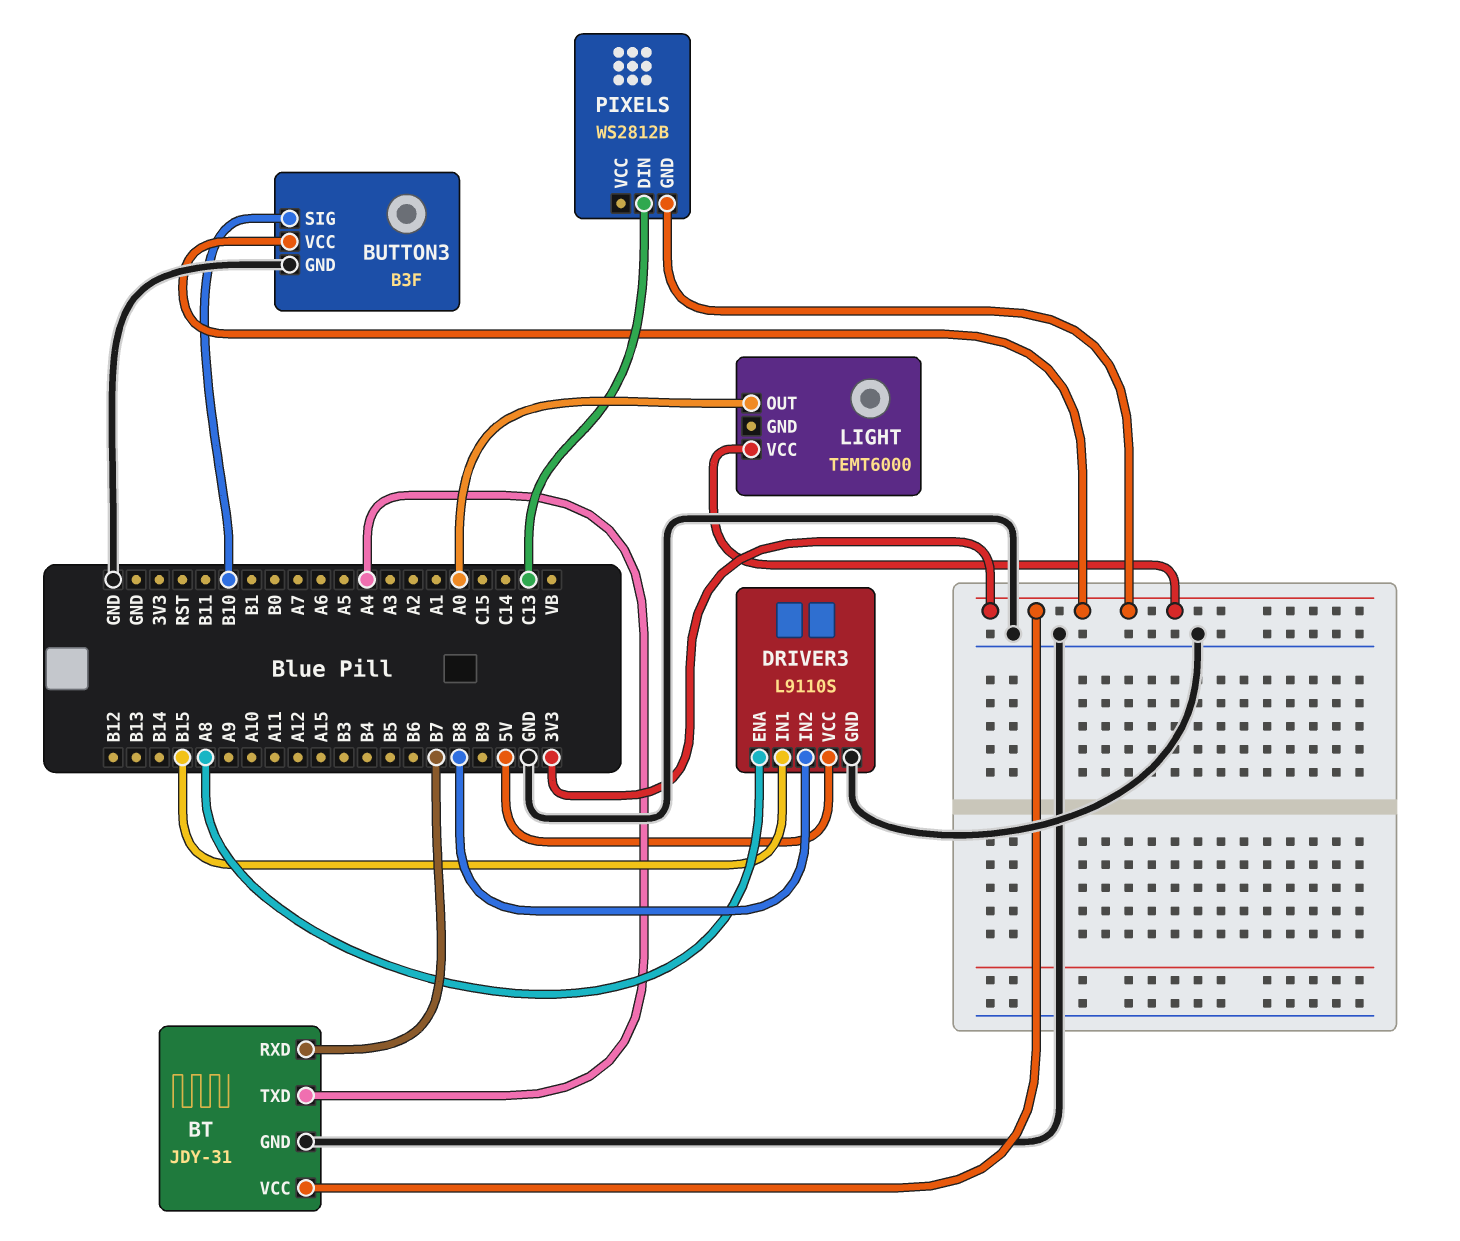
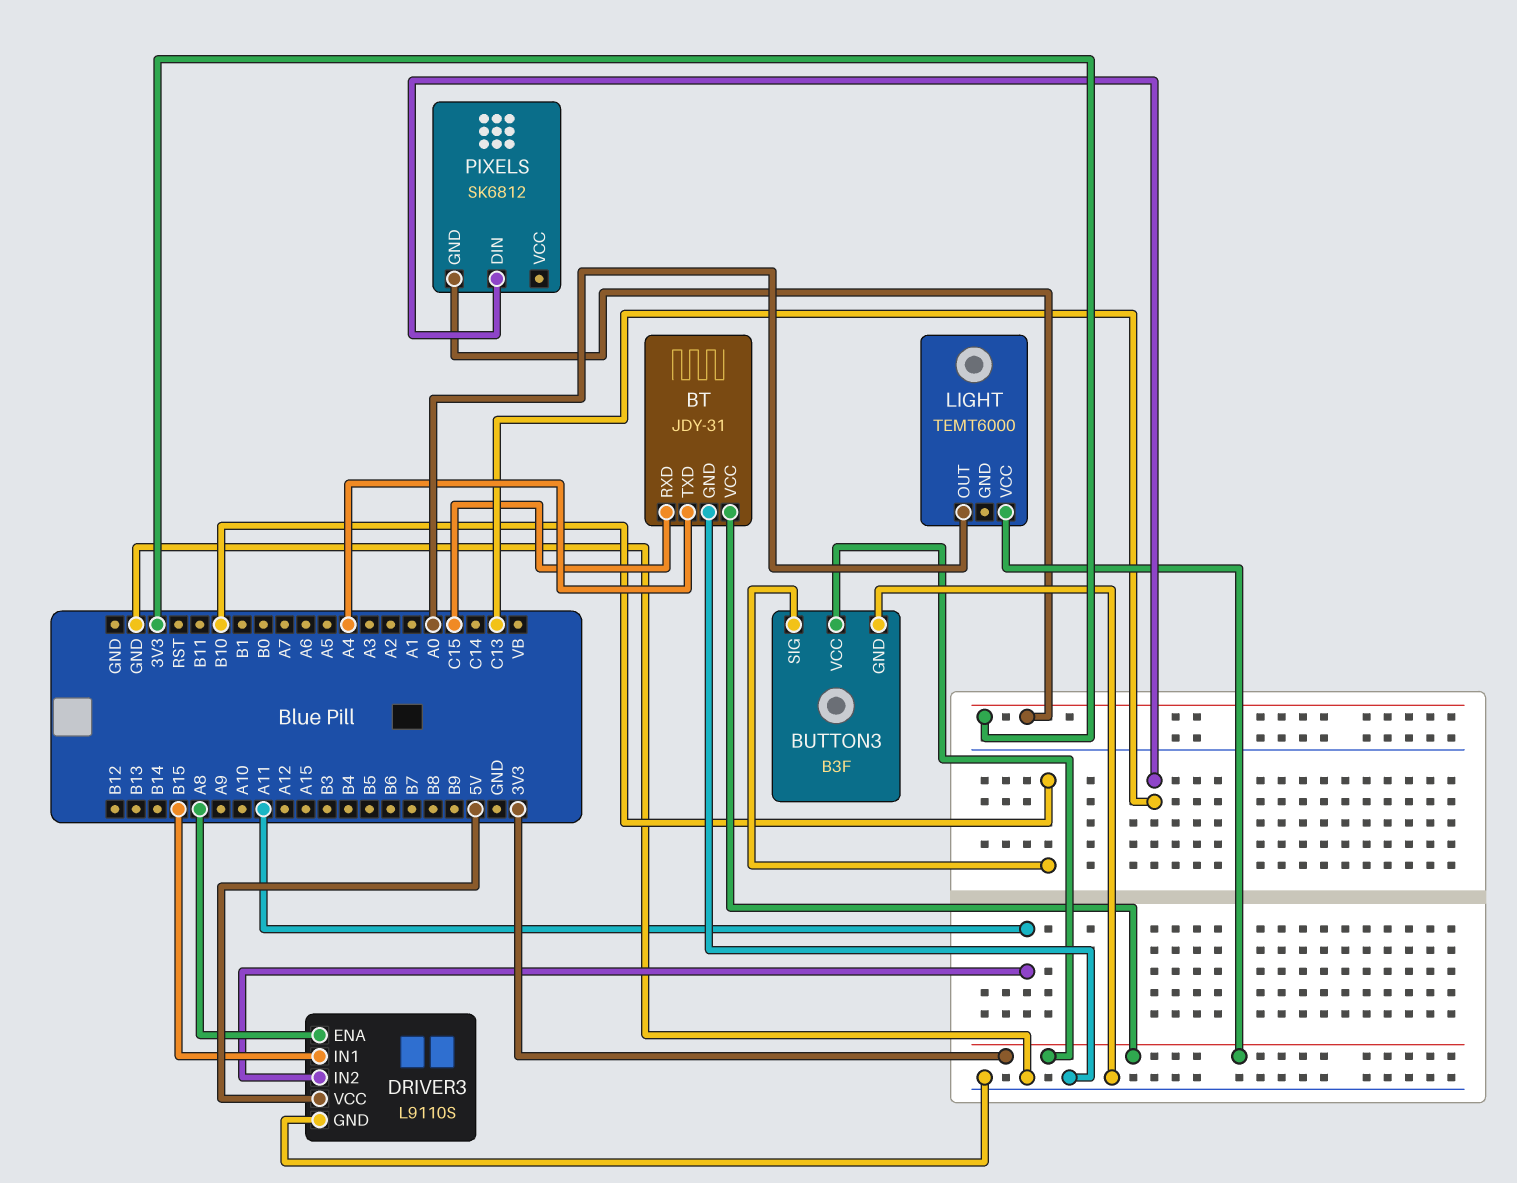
BT pin RXD: B7 -> C15
DRIVER3 pin IN2: B8 -> A11
PIXELS: WS2812B -> SK6812

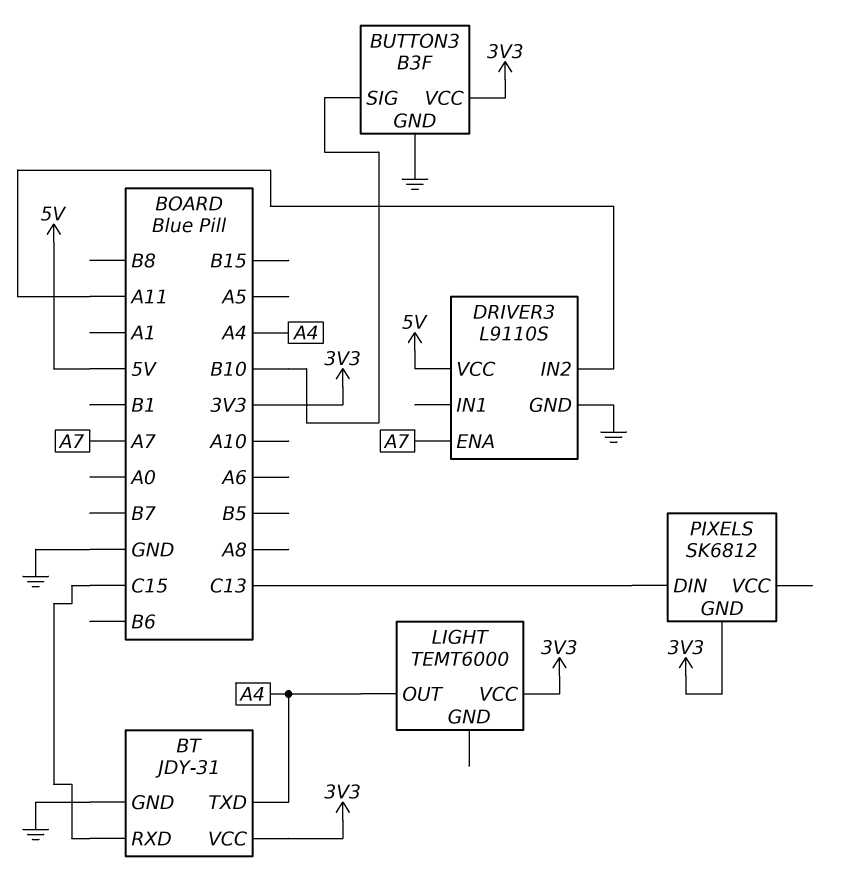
DRIVER3 pin ENA: A8 -> A7
DRIVER3 pin IN1: B15 -> none
LIGHT pin OUT: A0 -> A4

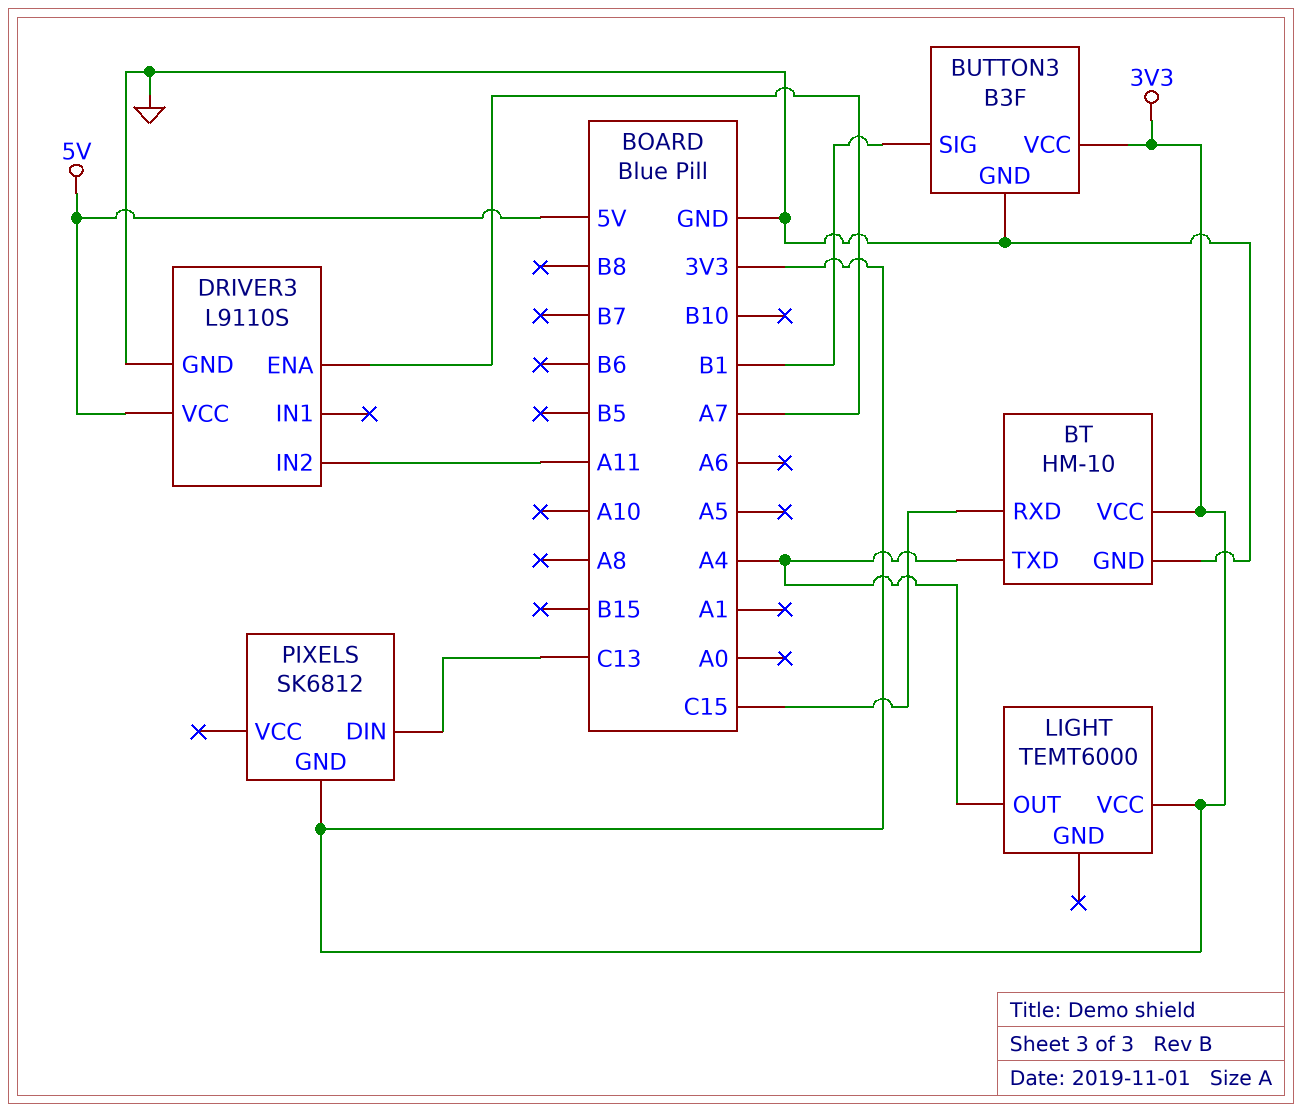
BT: JDY-31 -> HM-10
BUTTON3 pin SIG: B10 -> B1

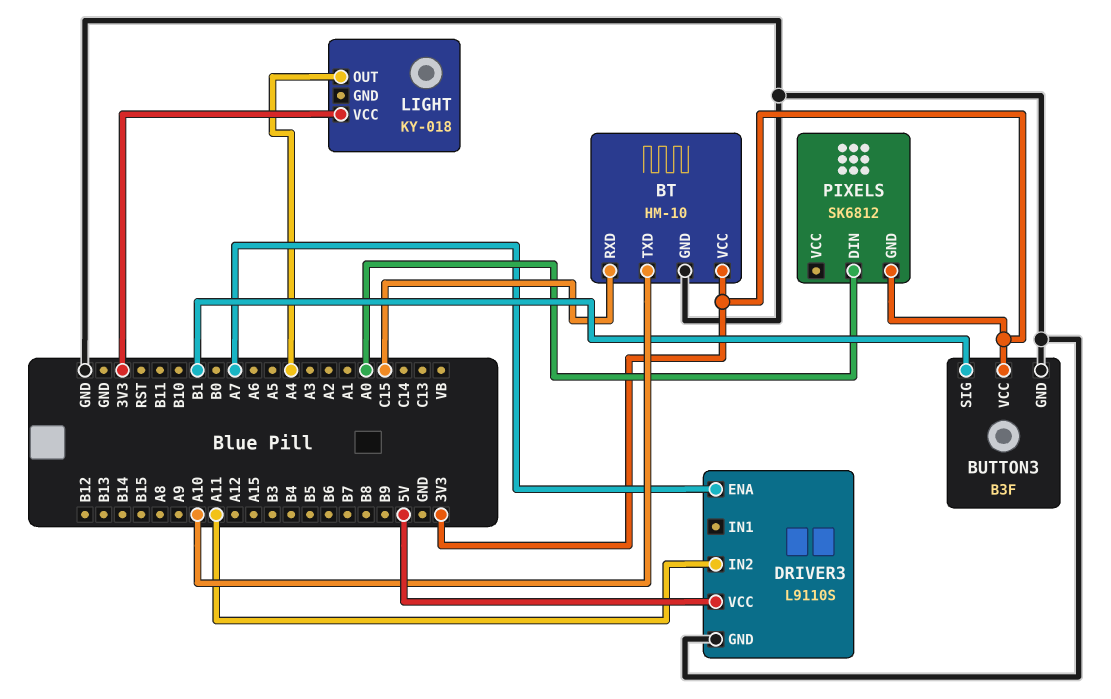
BT pin TXD: A4 -> A10
LIGHT: TEMT6000 -> KY-018
PIXELS pin DIN: C13 -> A0

